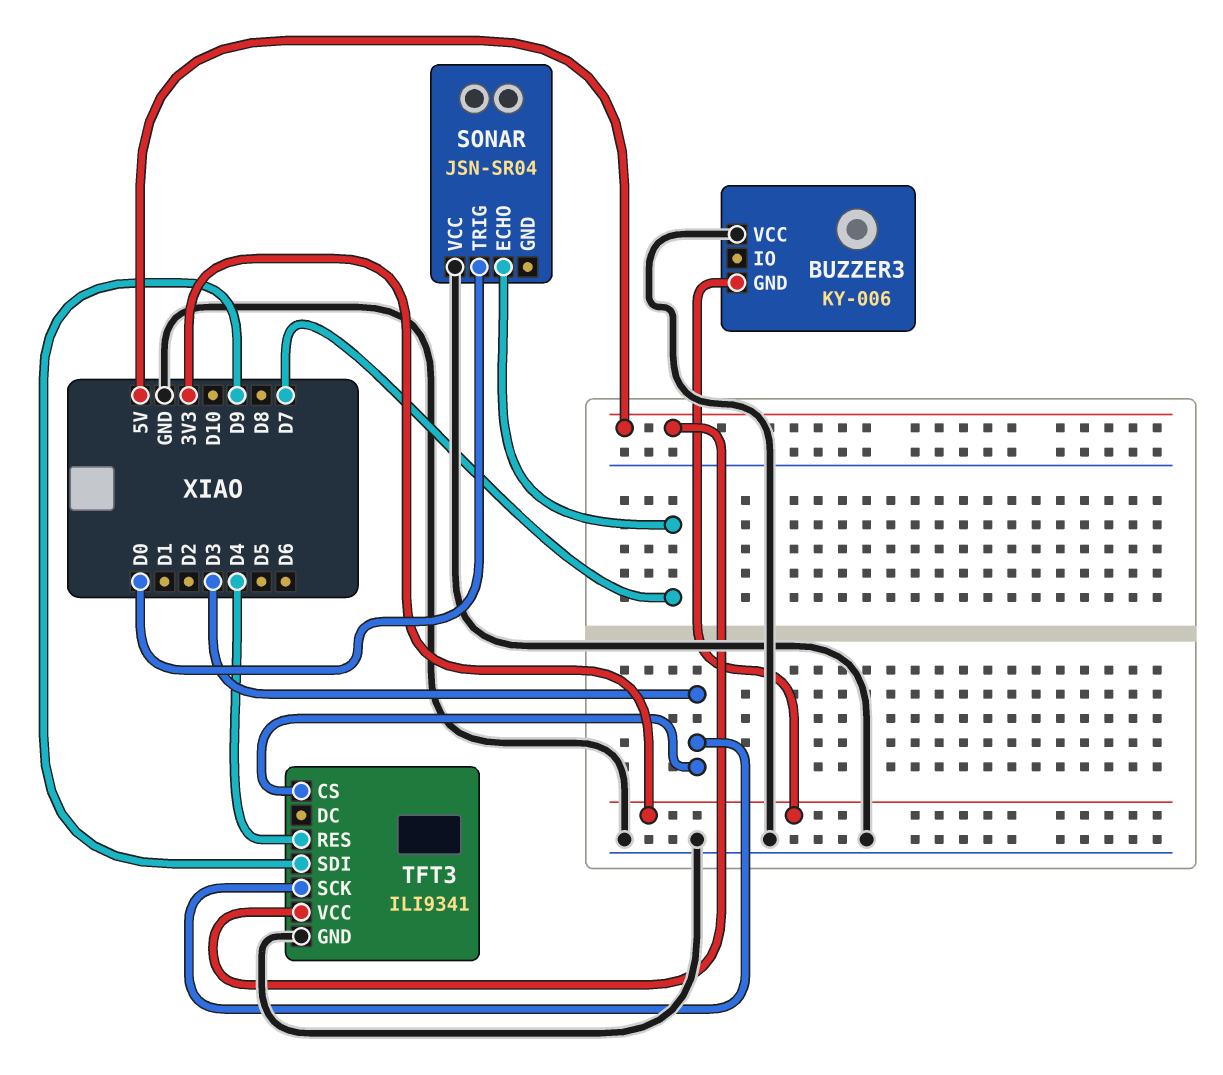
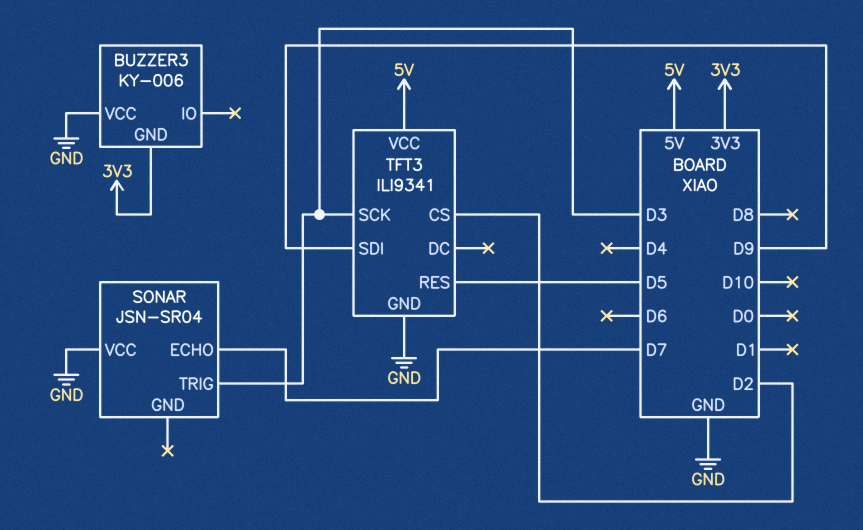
SONAR pin TRIG: D0 -> D3
TFT3 pin CS: D3 -> D2
TFT3 pin RES: D4 -> D5

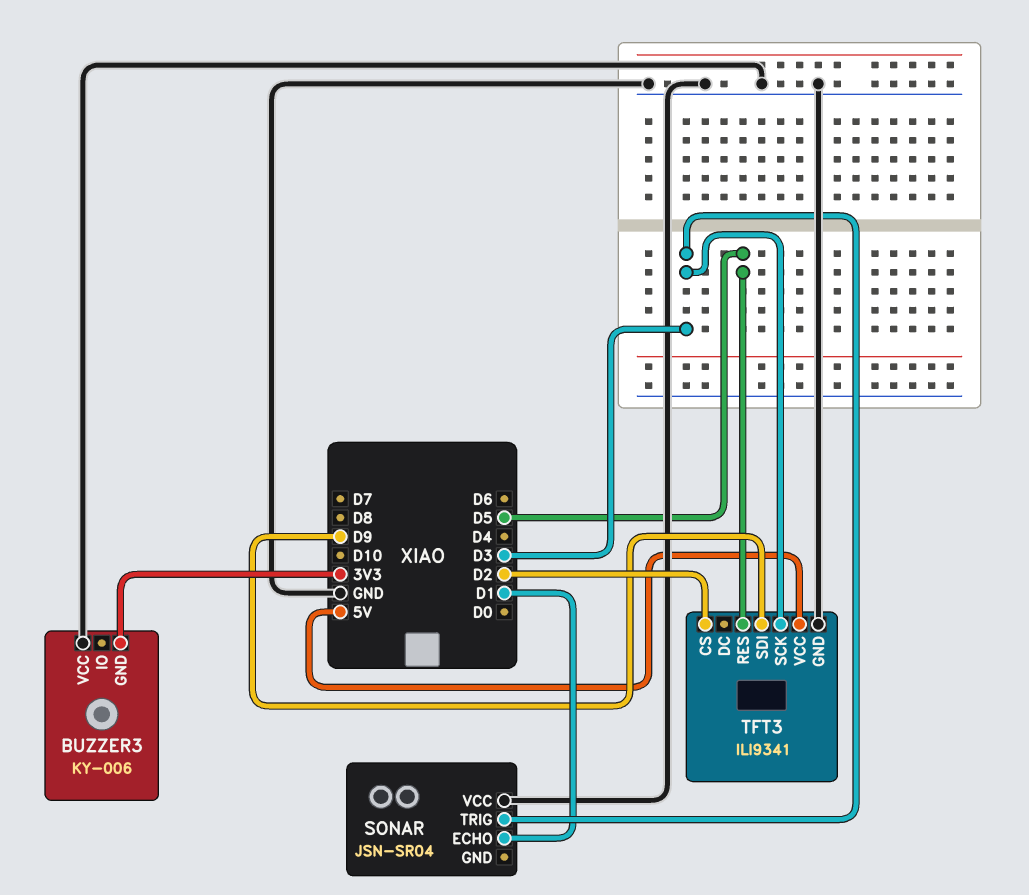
SONAR pin ECHO: D7 -> D1

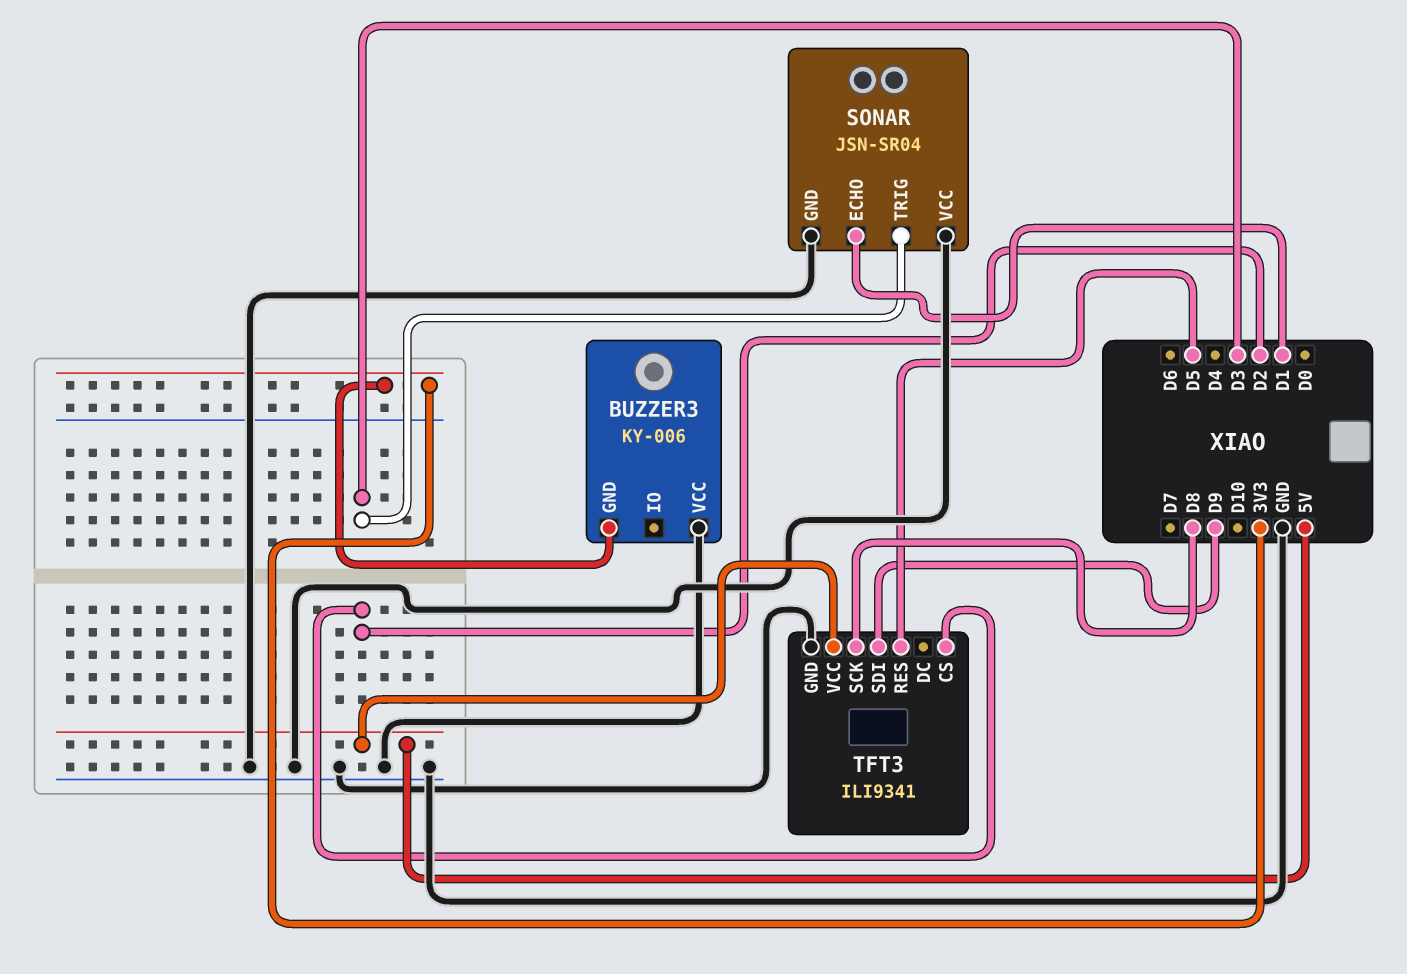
SONAR pin GND: none -> GND
TFT3 pin SCK: D3 -> D8

